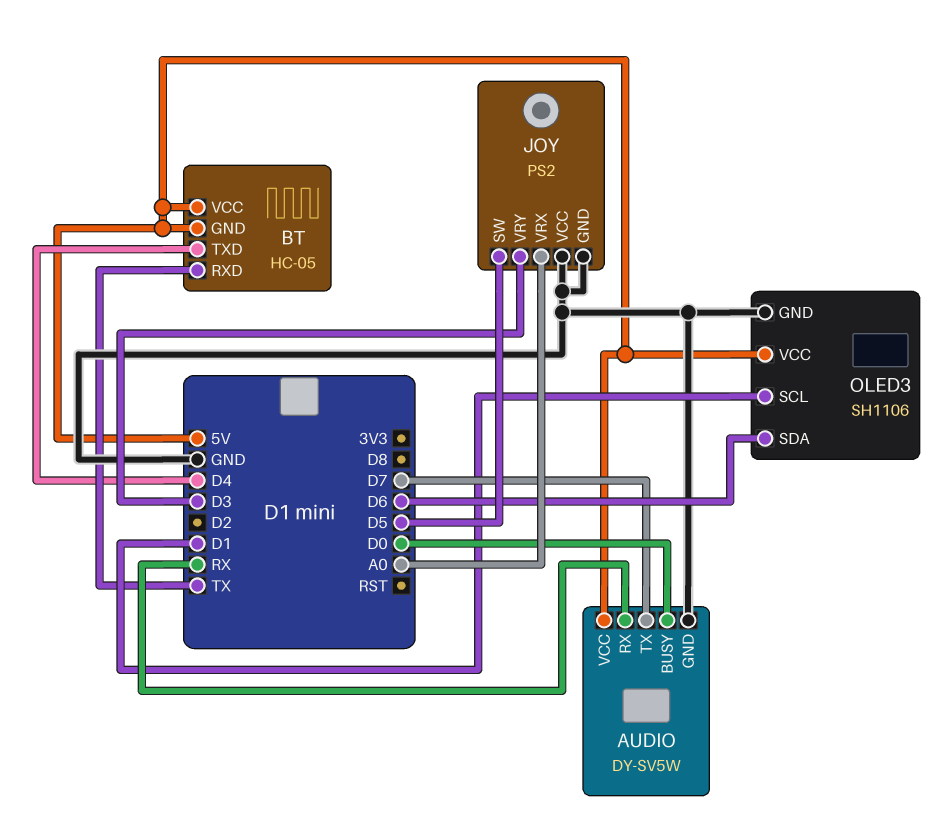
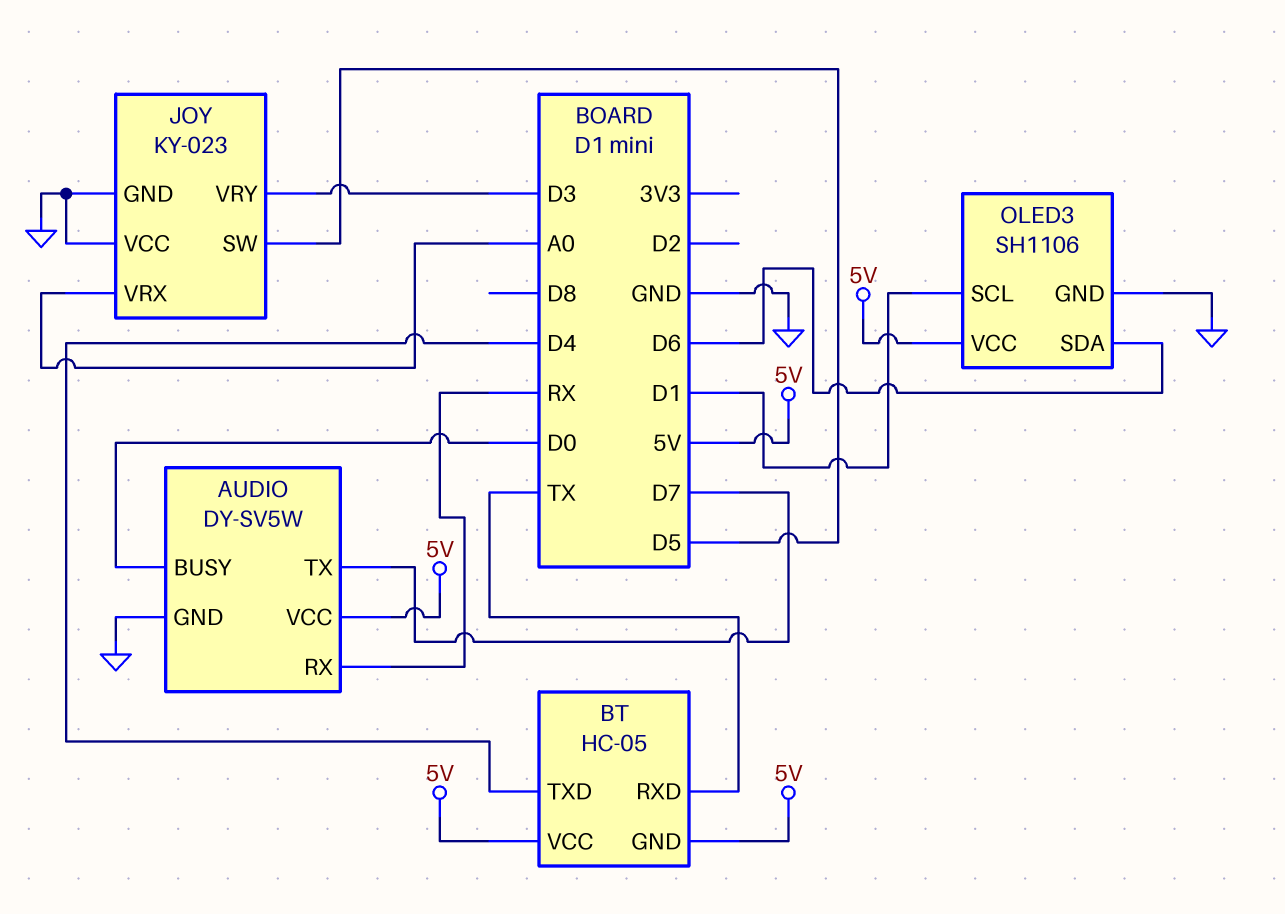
JOY: PS2 -> KY-023

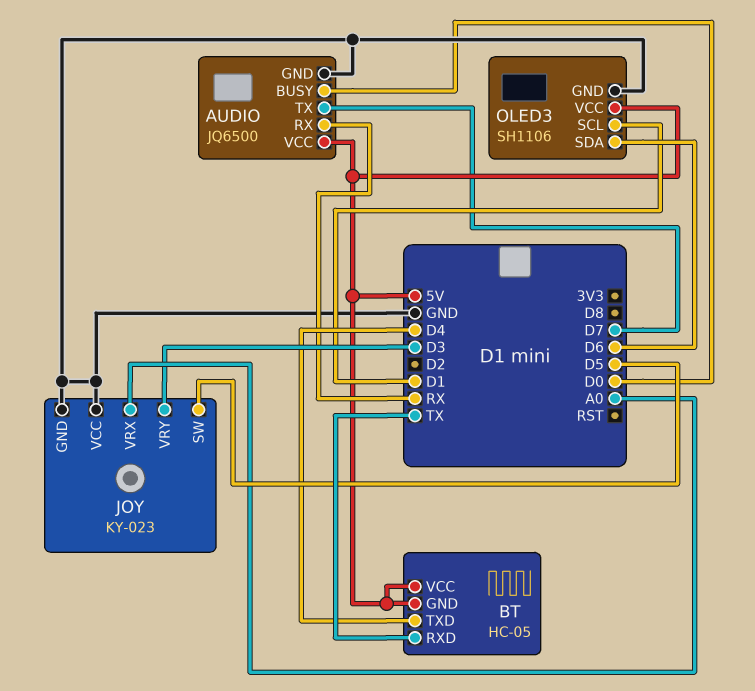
AUDIO: DY-SV5W -> JQ6500

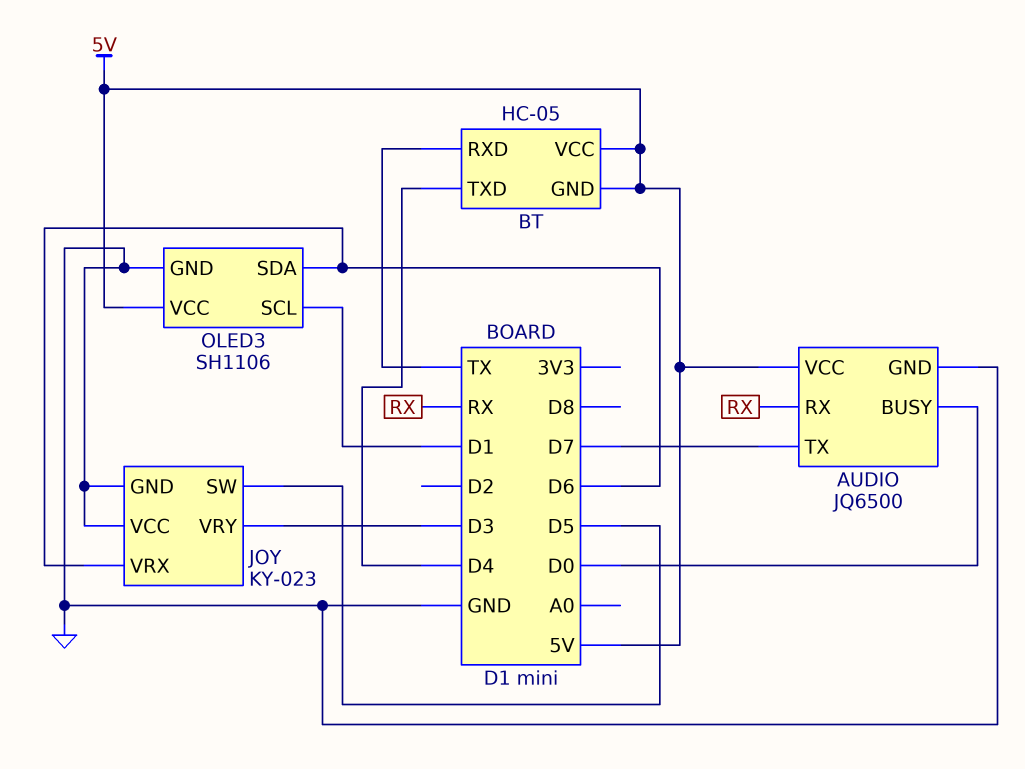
JOY pin VRX: A0 -> D6

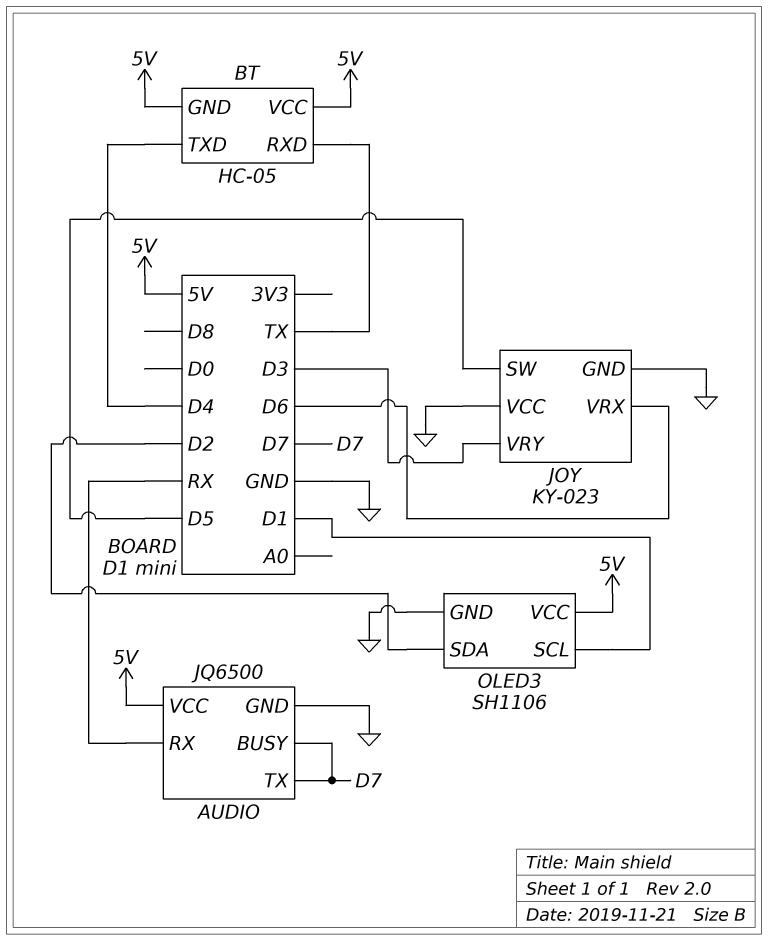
AUDIO pin BUSY: D0 -> D7
OLED3 pin SDA: D6 -> D2

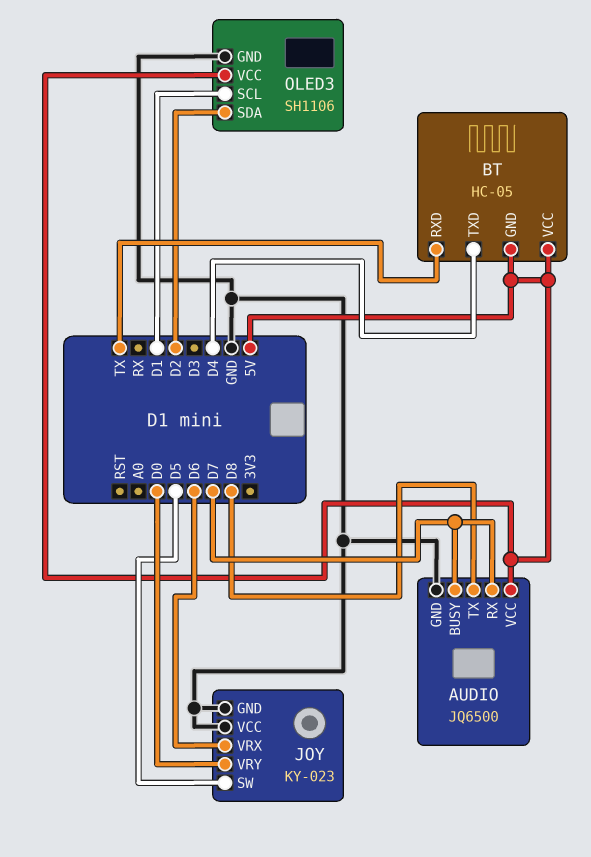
AUDIO pin RX: RX -> D7
AUDIO pin TX: D7 -> D8
JOY pin VRY: D3 -> D0

